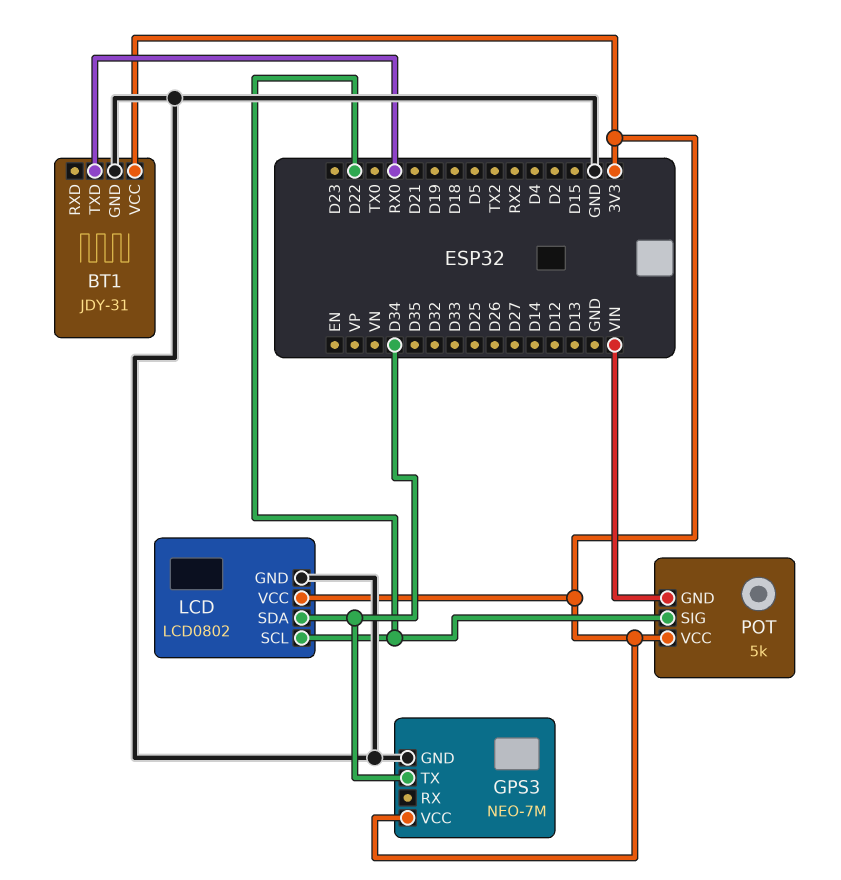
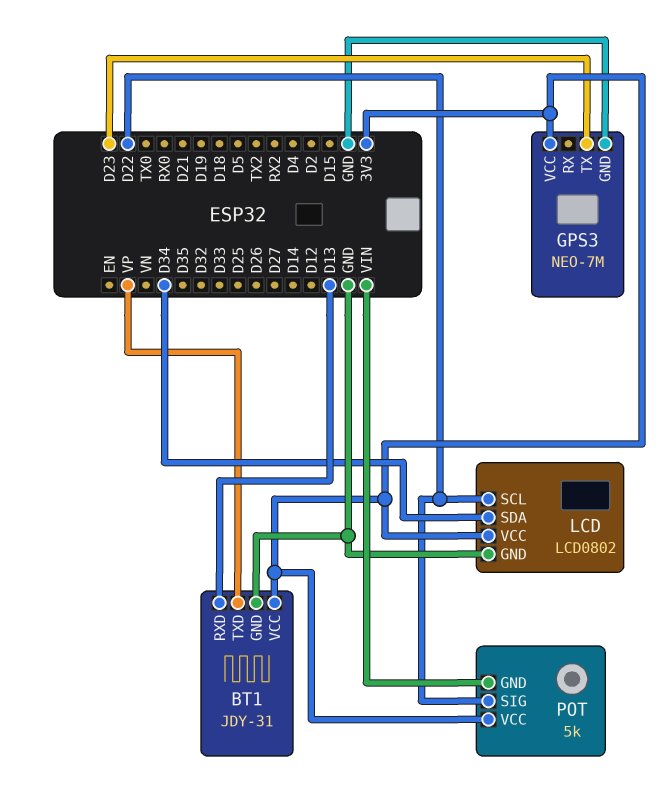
BT1 pin RXD: none -> D13
BT1 pin TXD: RX0 -> VP
GPS3 pin TX: D34 -> D23

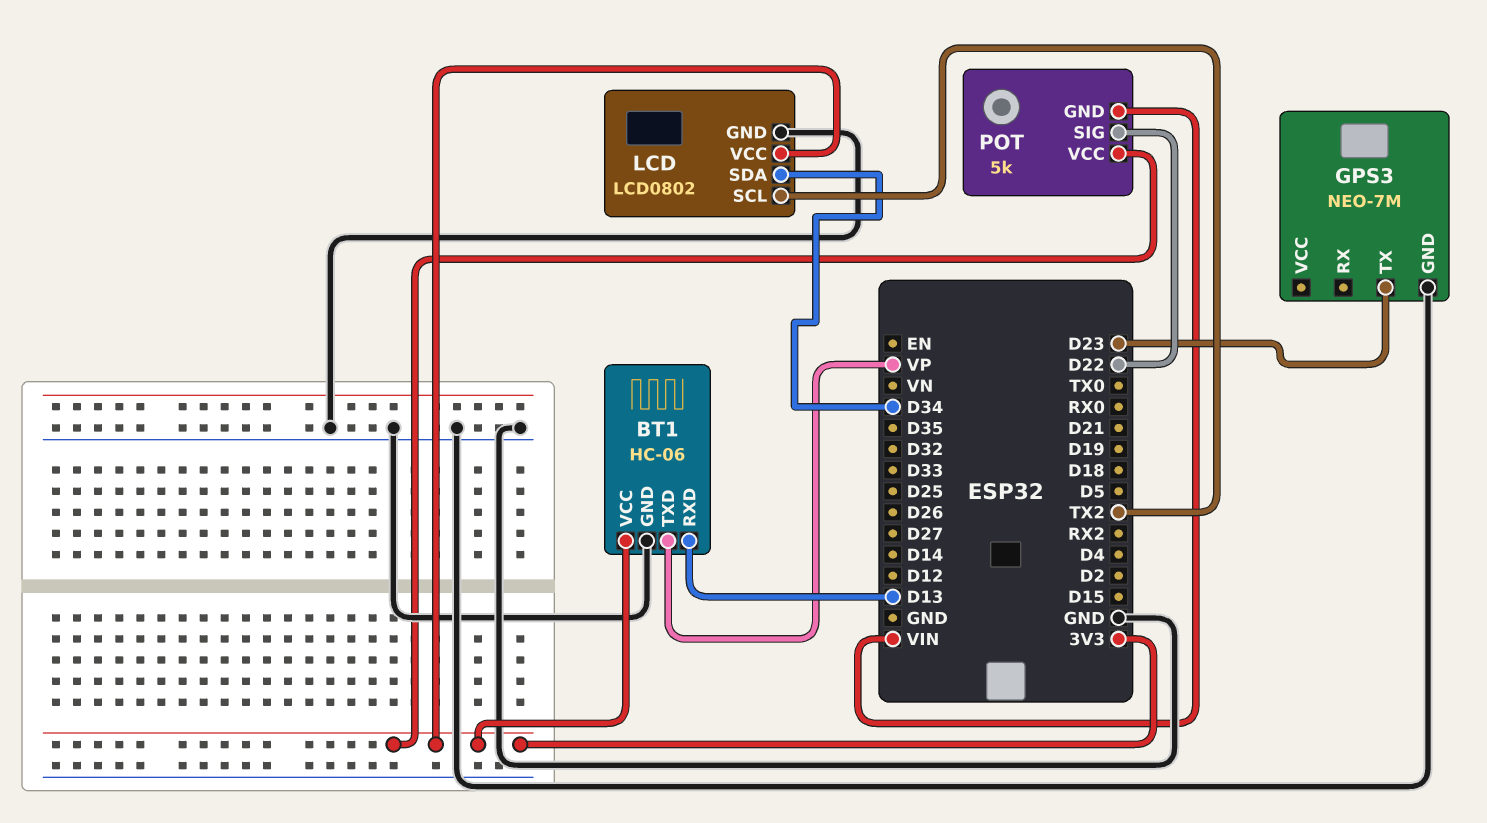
BT1: JDY-31 -> HC-06
GPS3 pin VCC: 3V3 -> none
LCD pin SCL: D22 -> TX2

